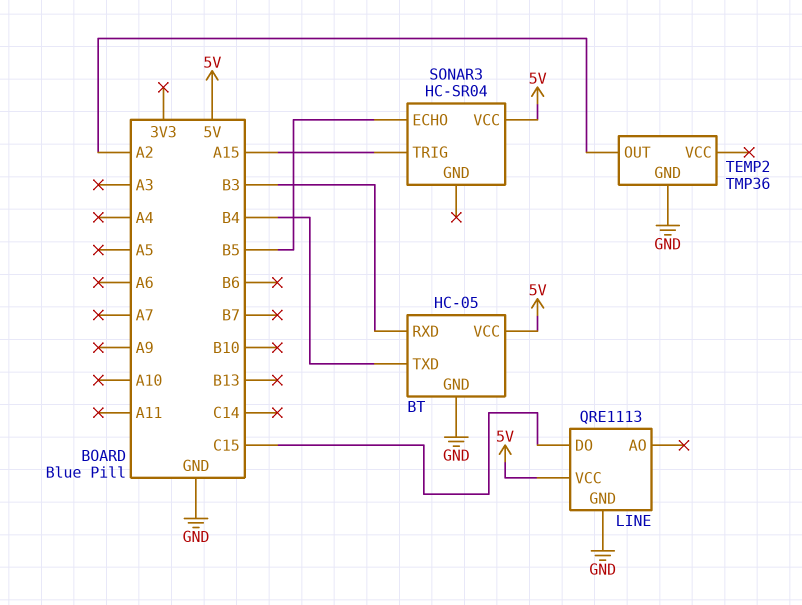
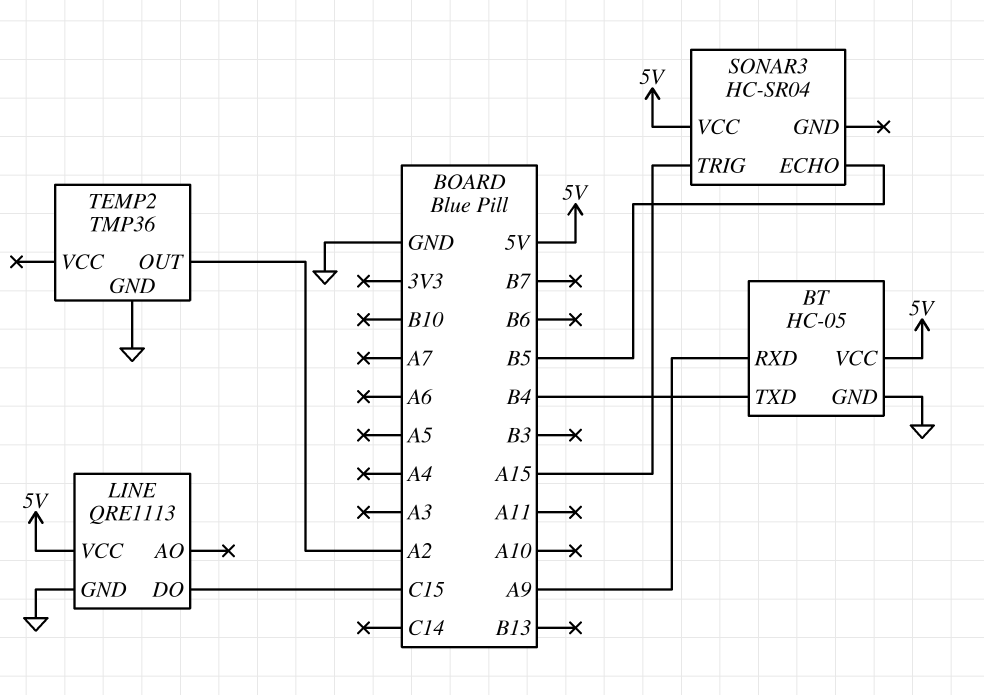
BT pin RXD: B3 -> A9

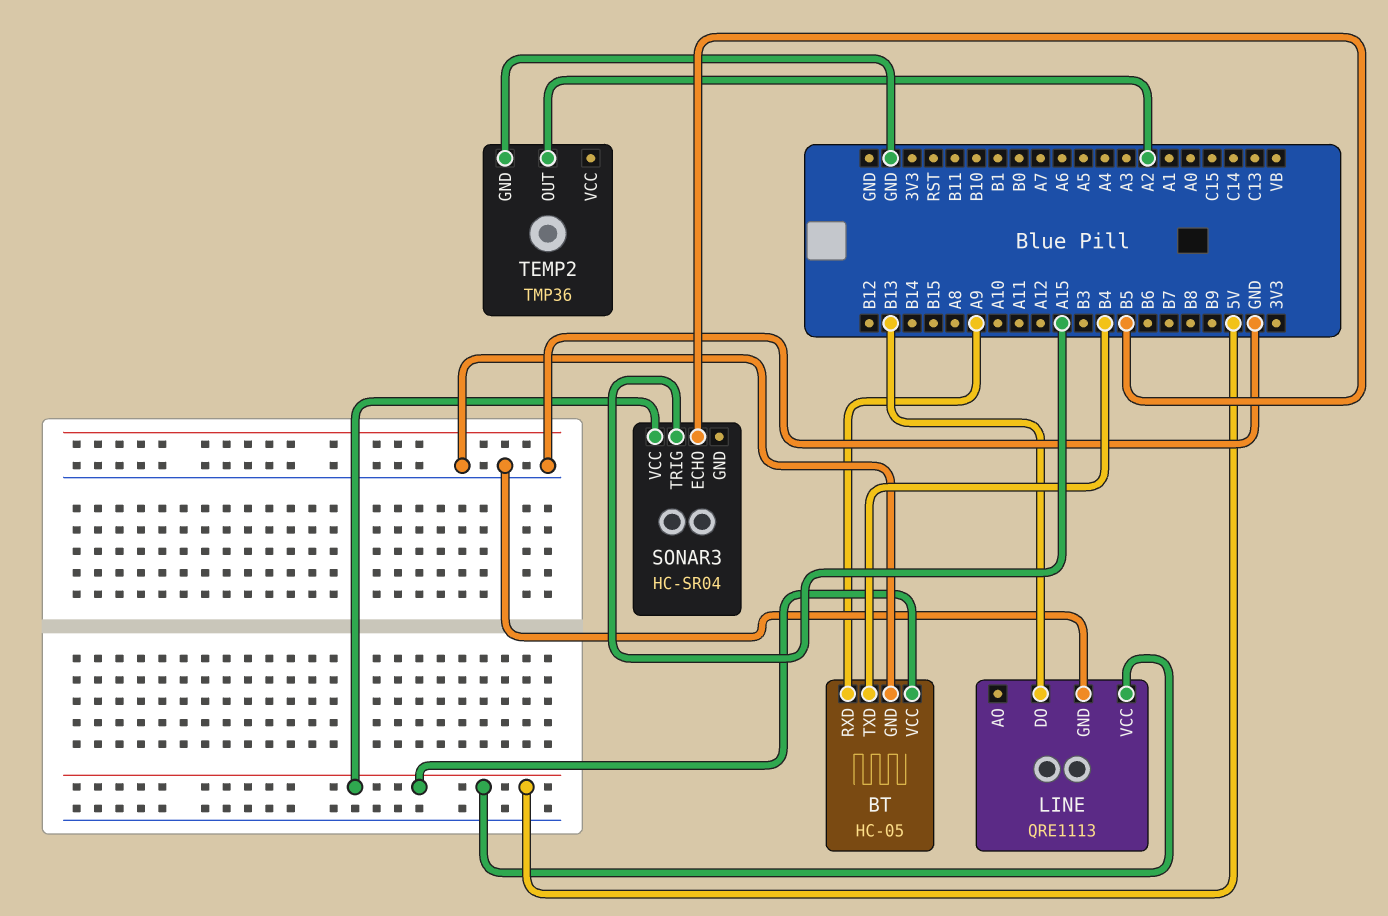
LINE pin DO: C15 -> B13

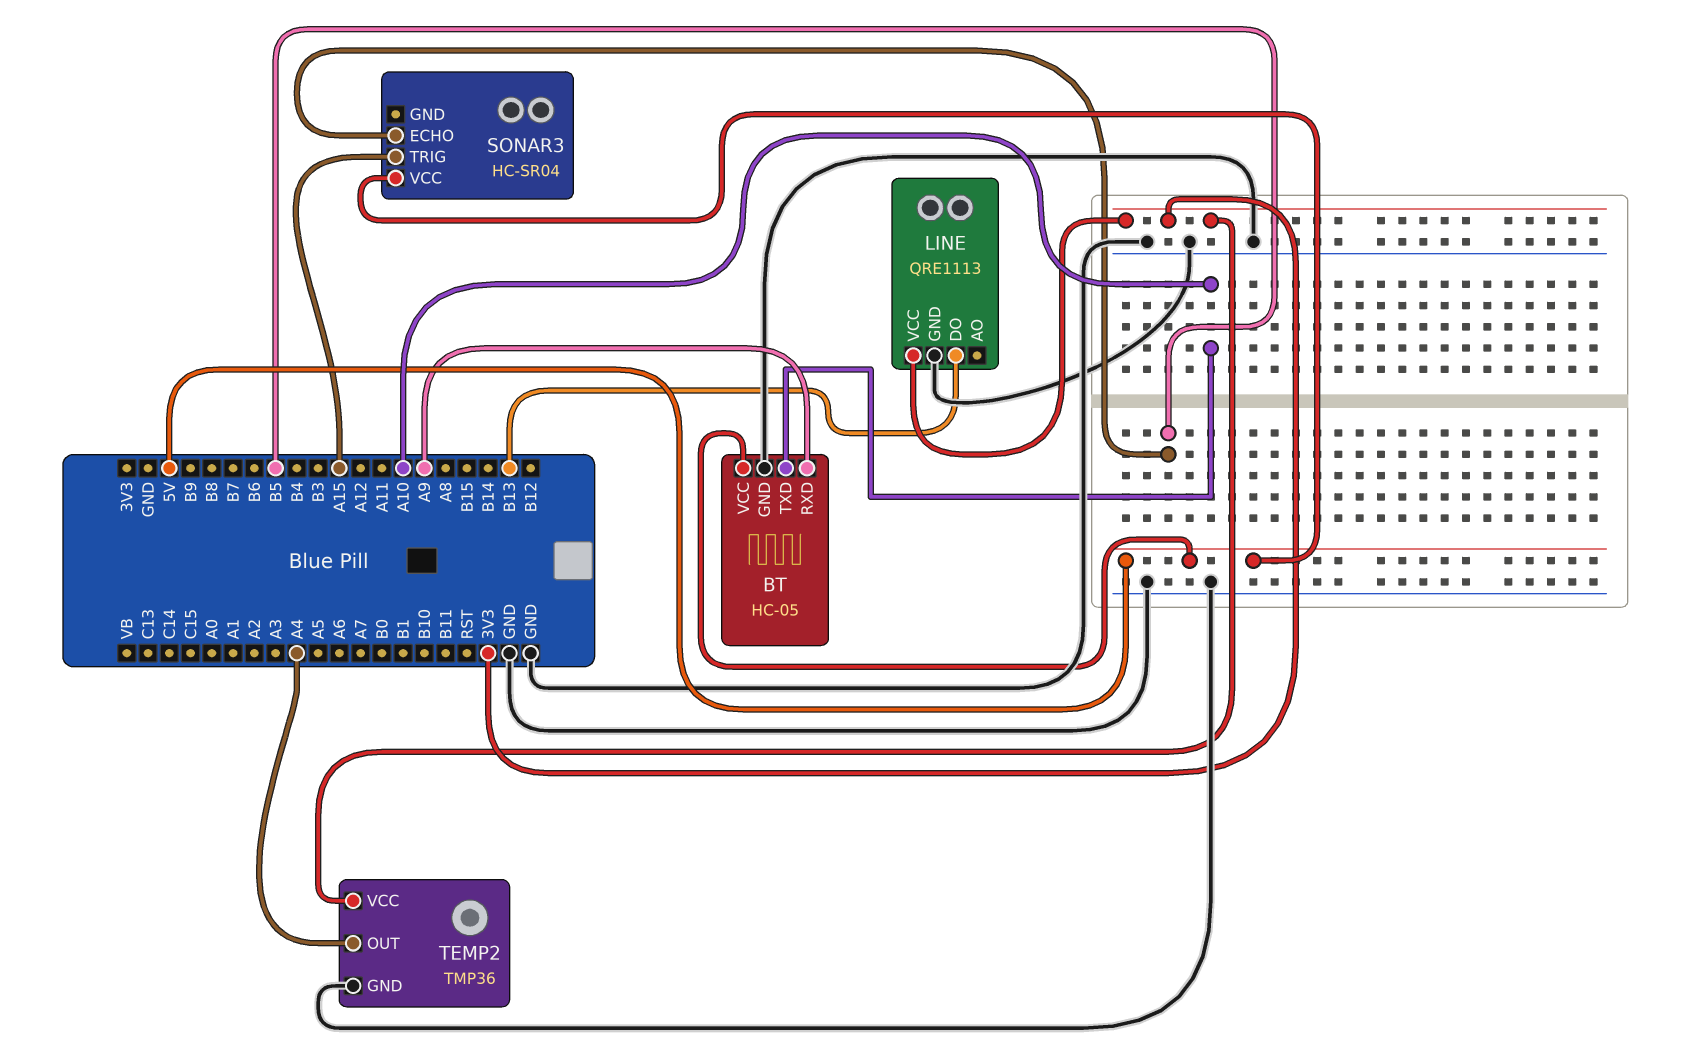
BT pin TXD: B4 -> A10
LINE pin VCC: 5V -> 3V3
TEMP2 pin OUT: A2 -> A4
TEMP2 pin VCC: none -> 3V3

